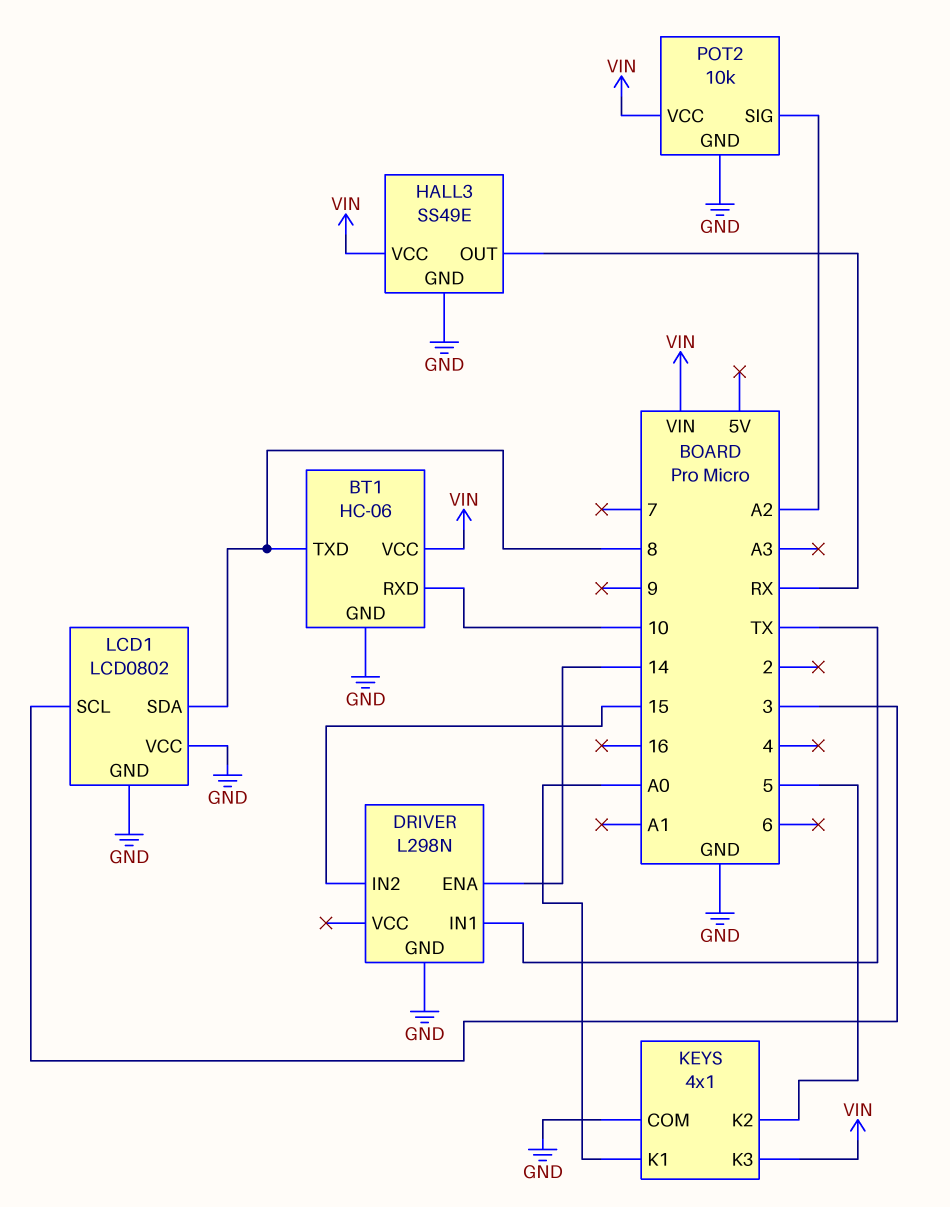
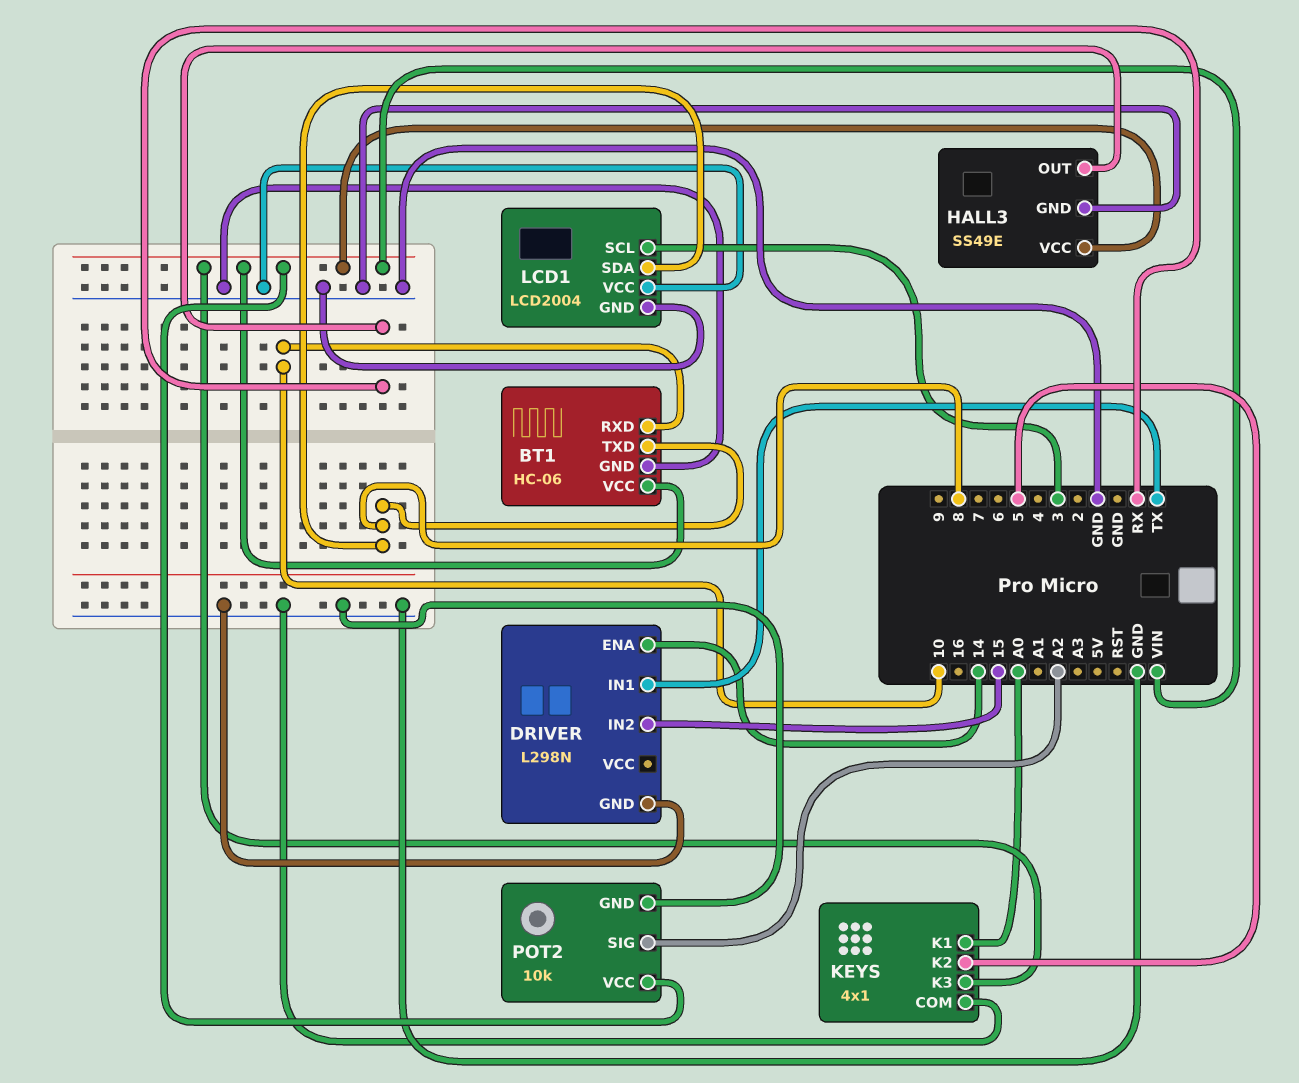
LCD1: LCD0802 -> LCD2004

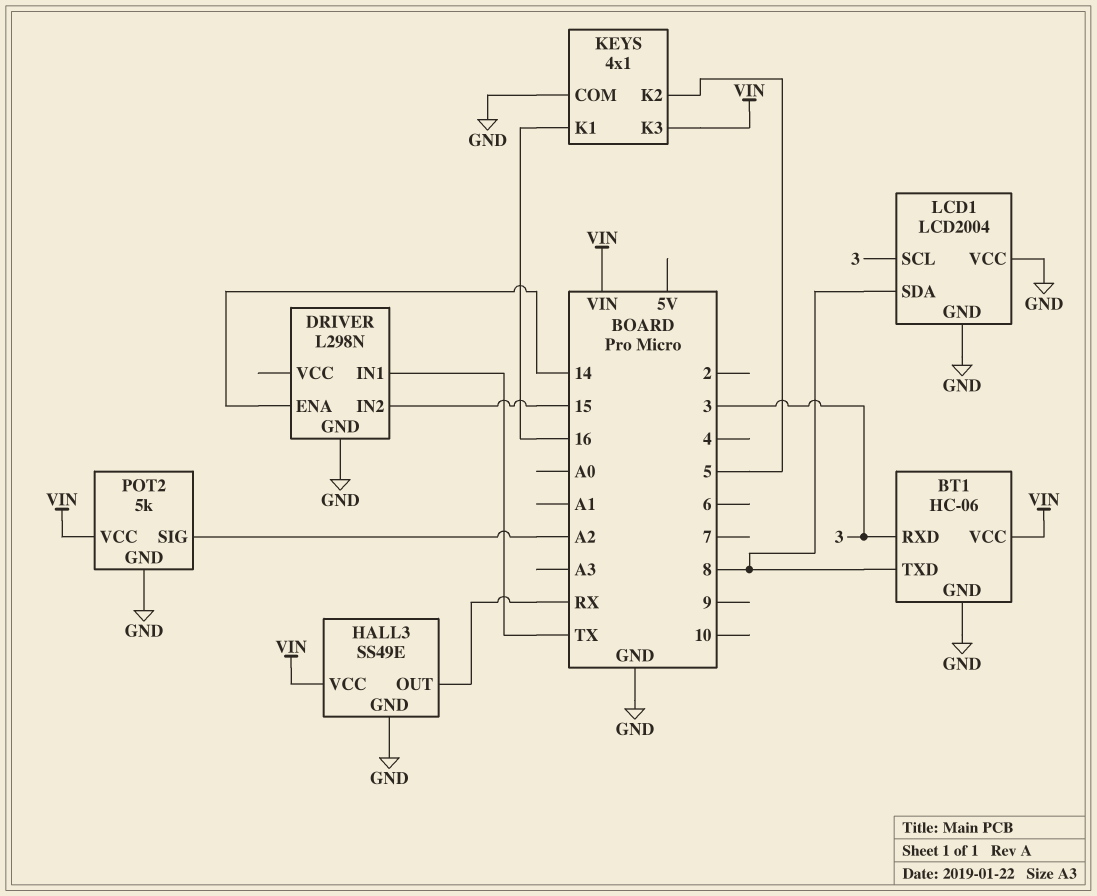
BT1 pin RXD: 10 -> 3
KEYS pin K1: A0 -> 16
POT2: 10k -> 5k

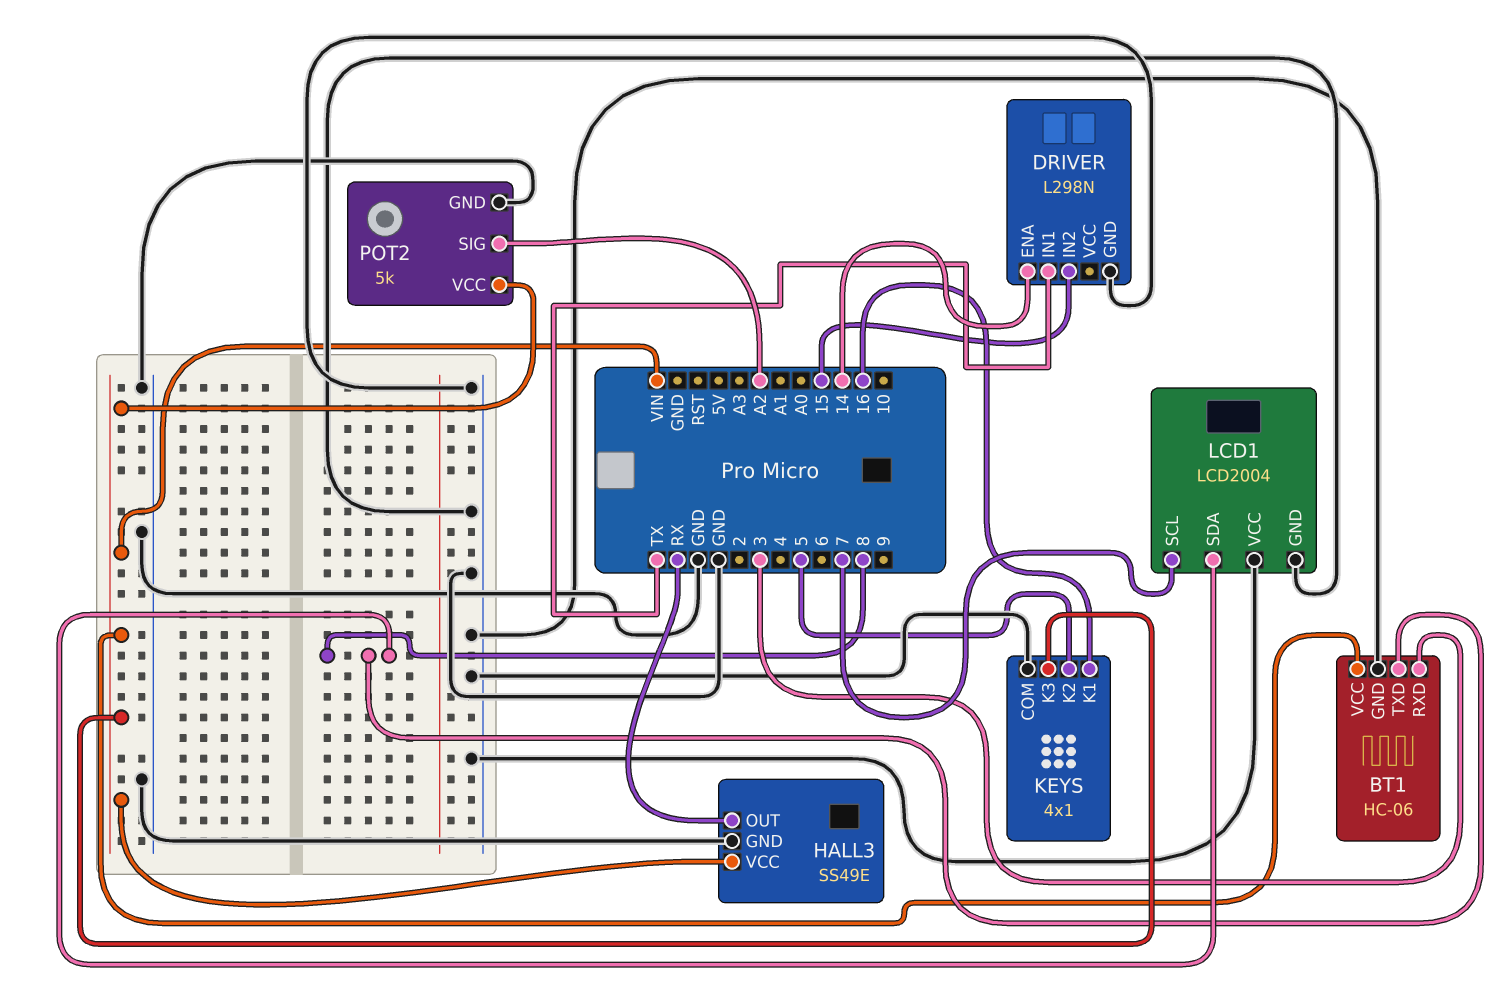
LCD1 pin SCL: 3 -> 7

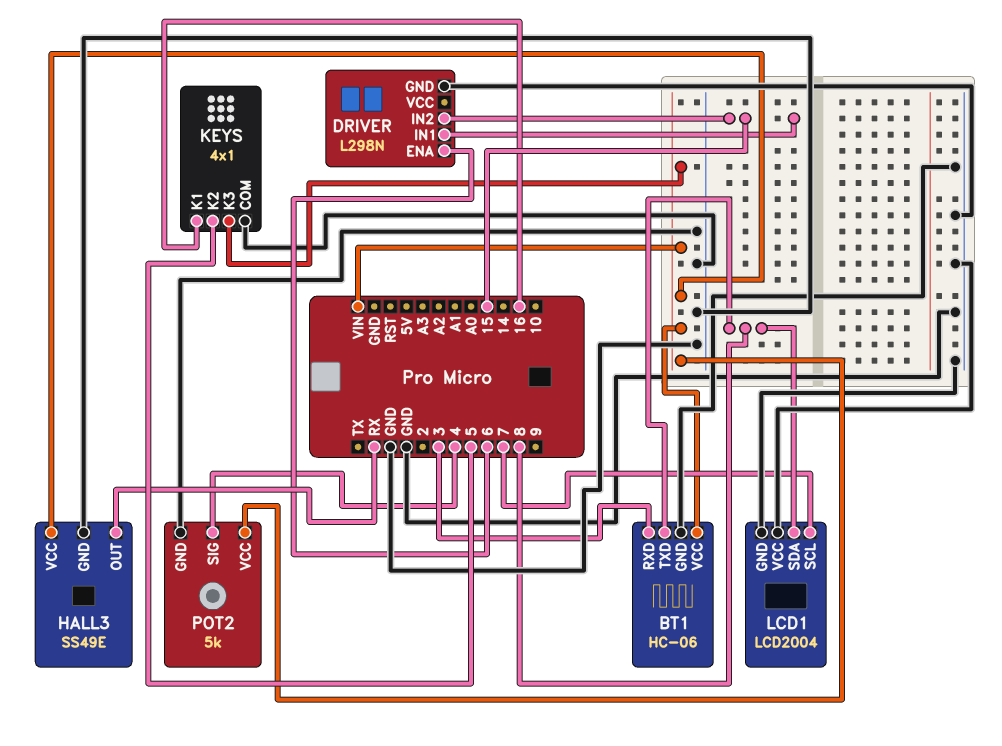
DRIVER pin ENA: 14 -> 6
DRIVER pin IN1: TX -> 15
POT2 pin SIG: A2 -> 4

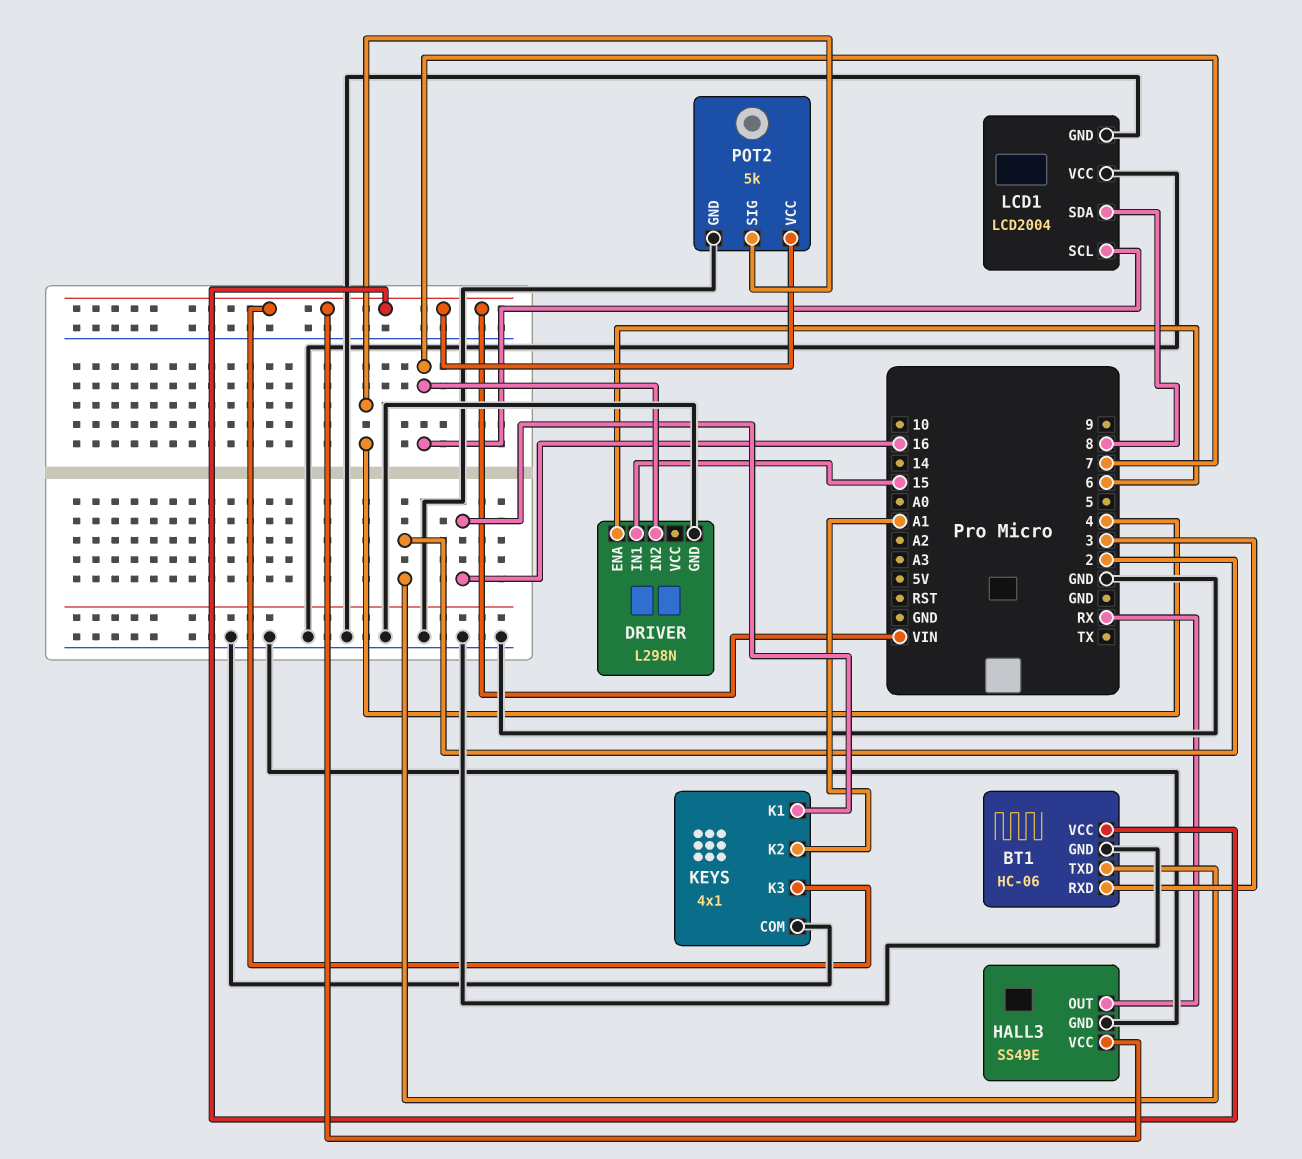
BT1 pin TXD: 8 -> 2
DRIVER pin IN2: 15 -> 7
KEYS pin K2: 5 -> A1

